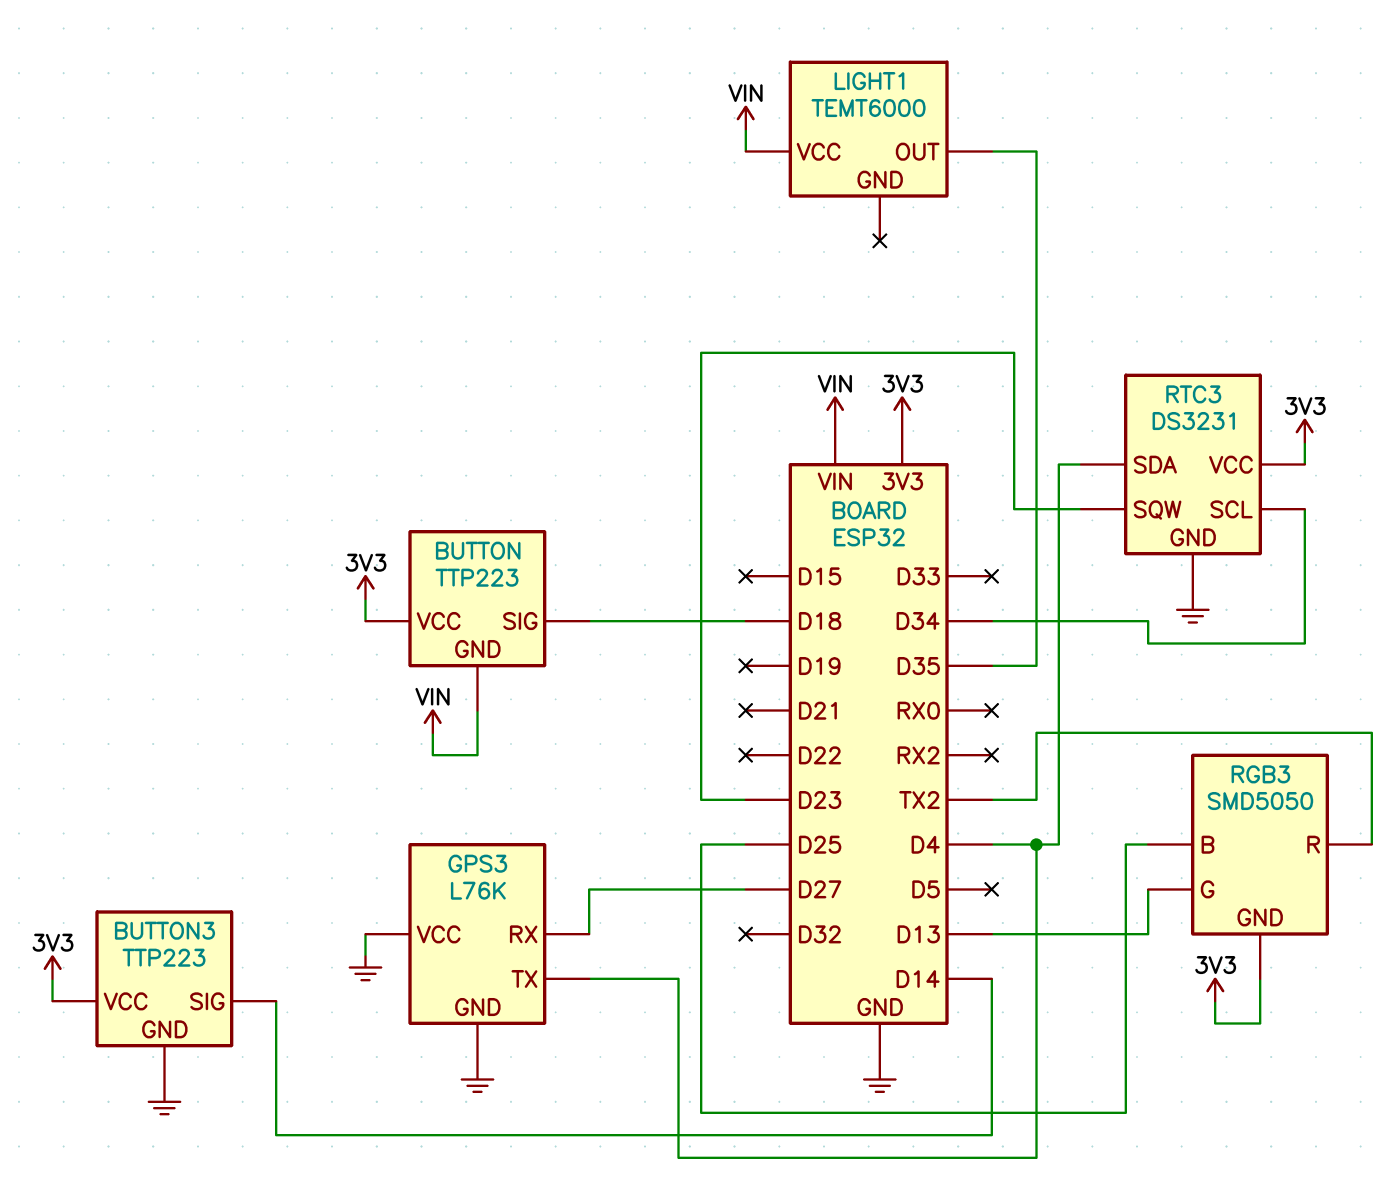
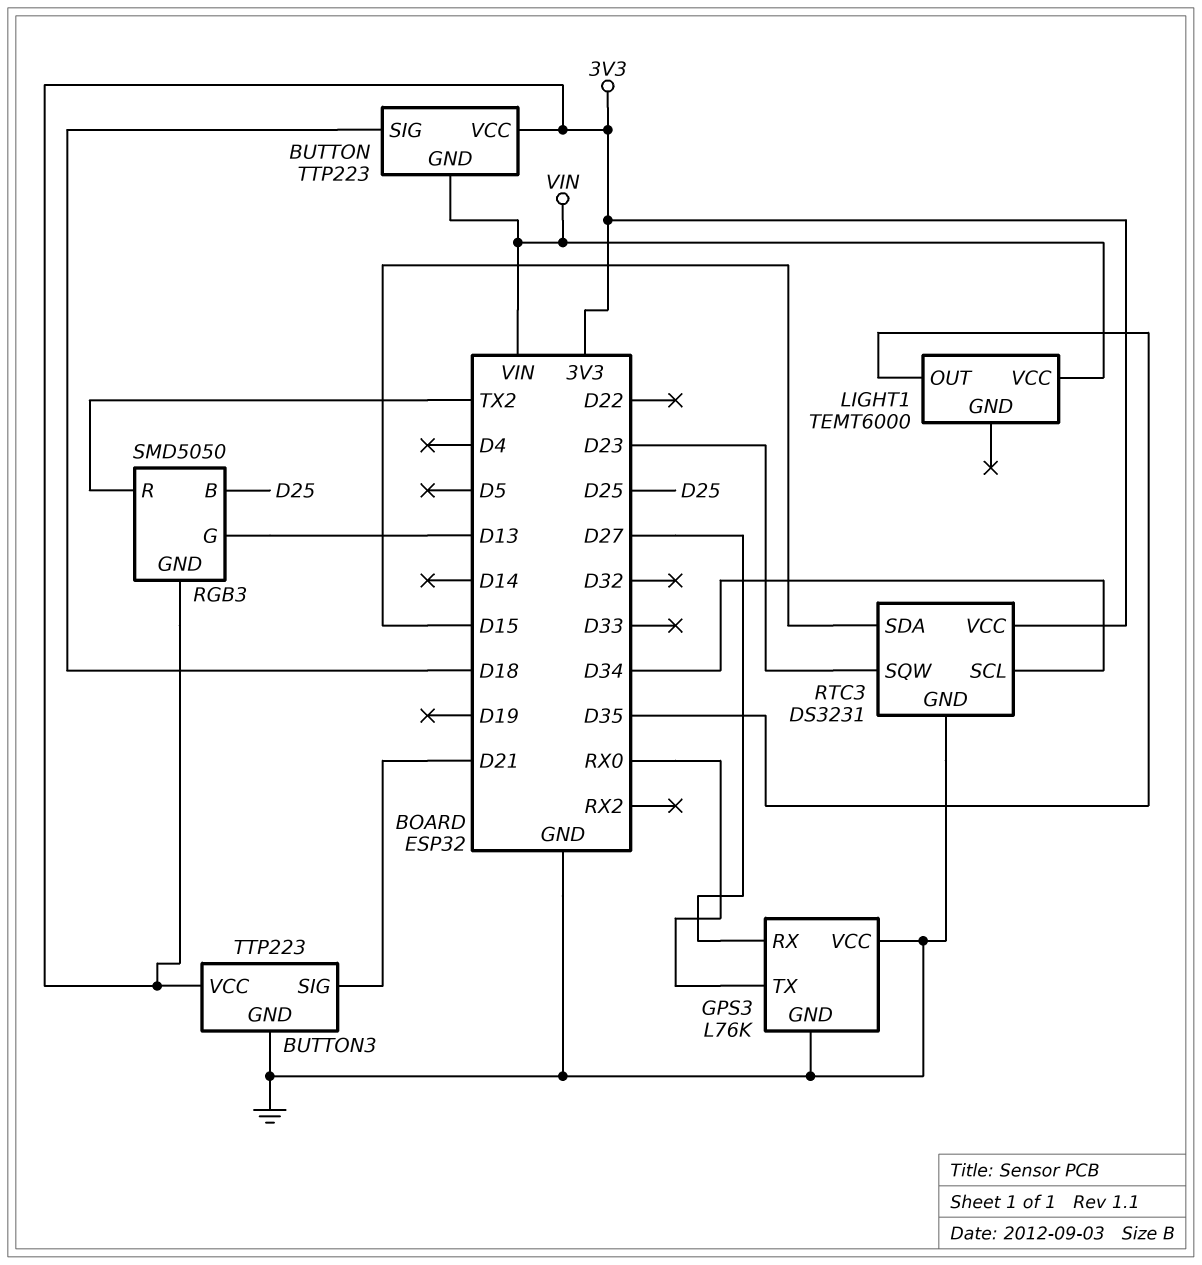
BUTTON3 pin SIG: D14 -> D21
GPS3 pin TX: D4 -> RX0
RTC3 pin SDA: D4 -> D15

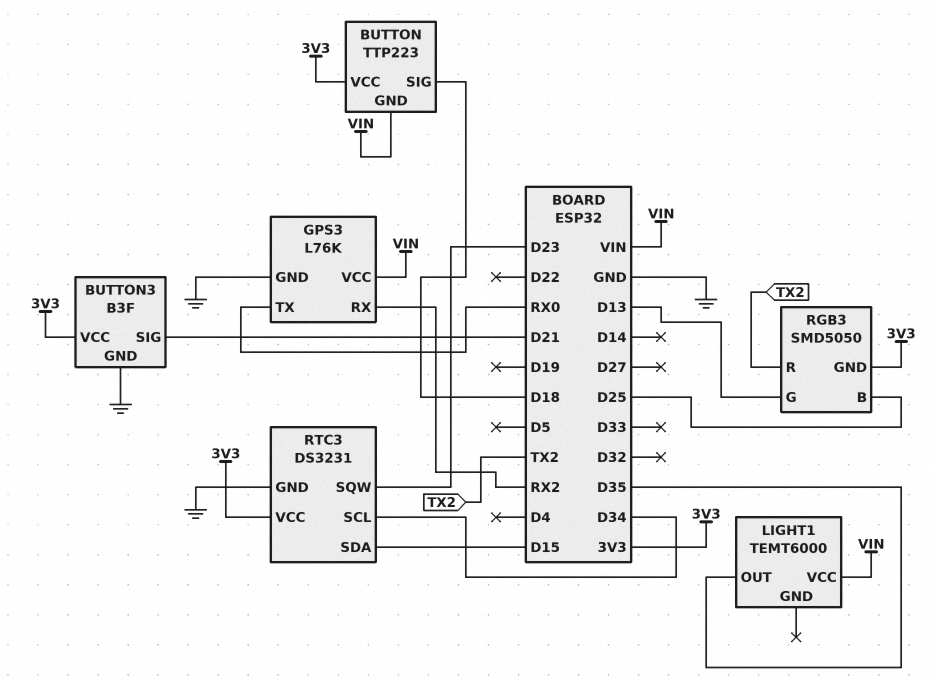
BUTTON3: TTP223 -> B3F
GPS3 pin RX: D27 -> RX2
GPS3 pin VCC: GND -> VIN

